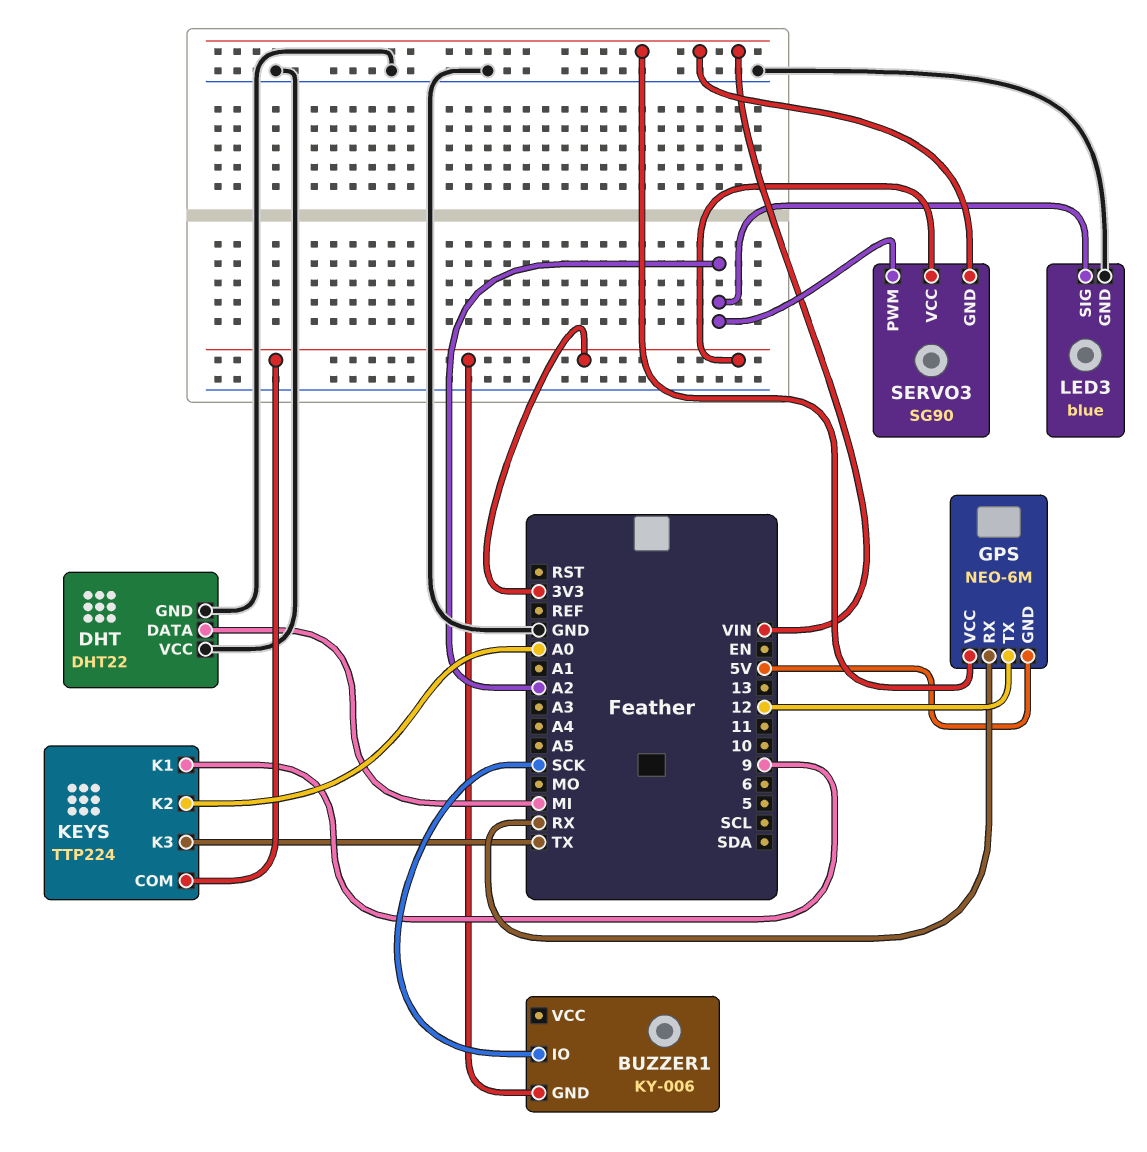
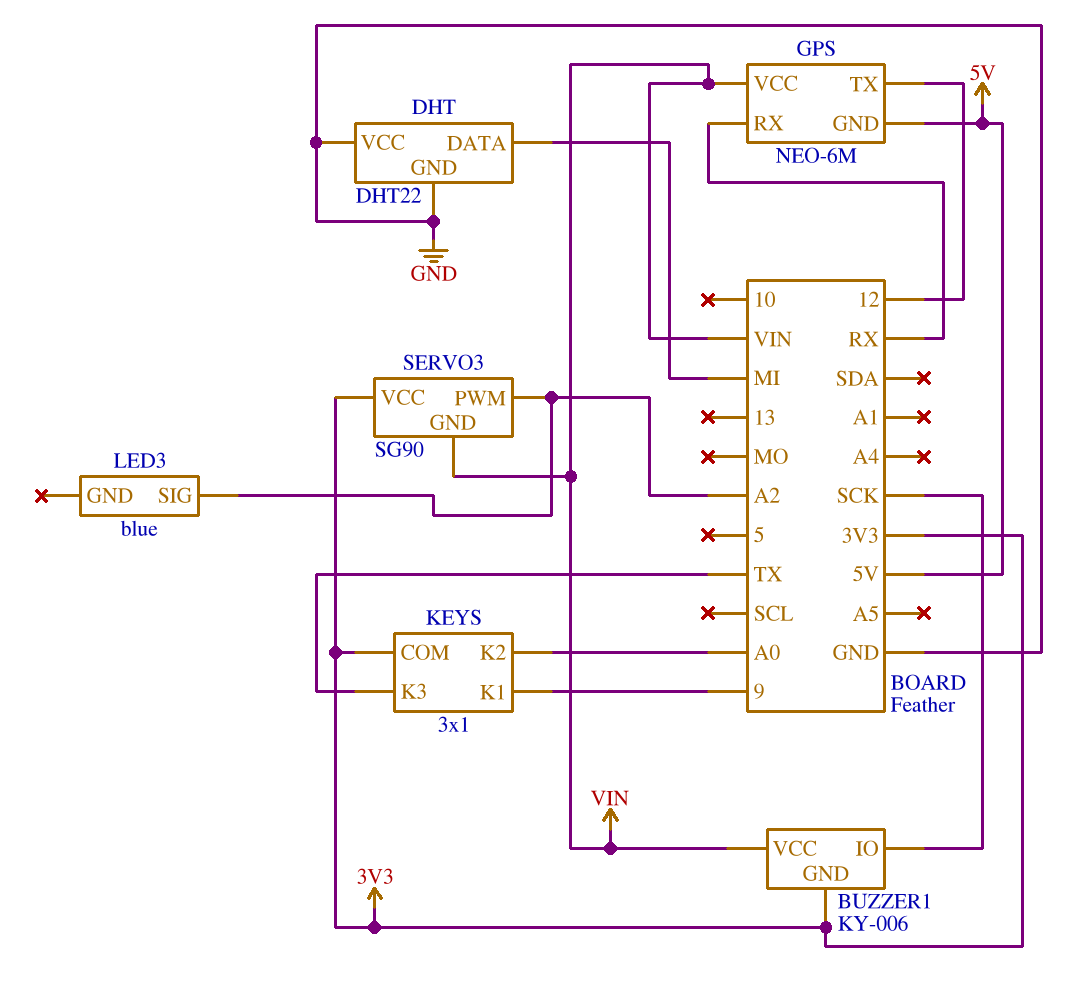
BUZZER1 pin VCC: none -> VIN
KEYS: TTP224 -> 3x1
LED3 pin GND: GND -> none

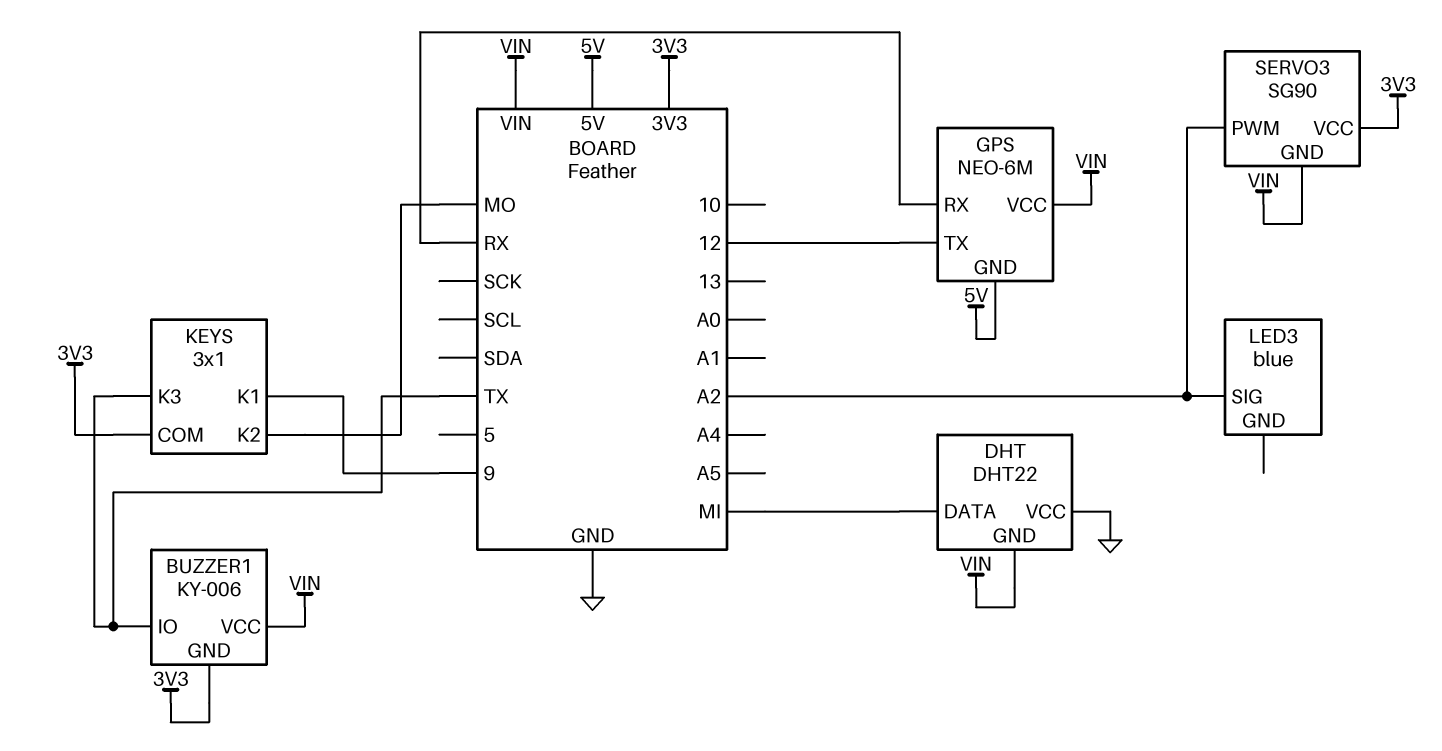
BUZZER1 pin IO: SCK -> TX
DHT pin GND: GND -> VIN
KEYS pin K2: A0 -> MO

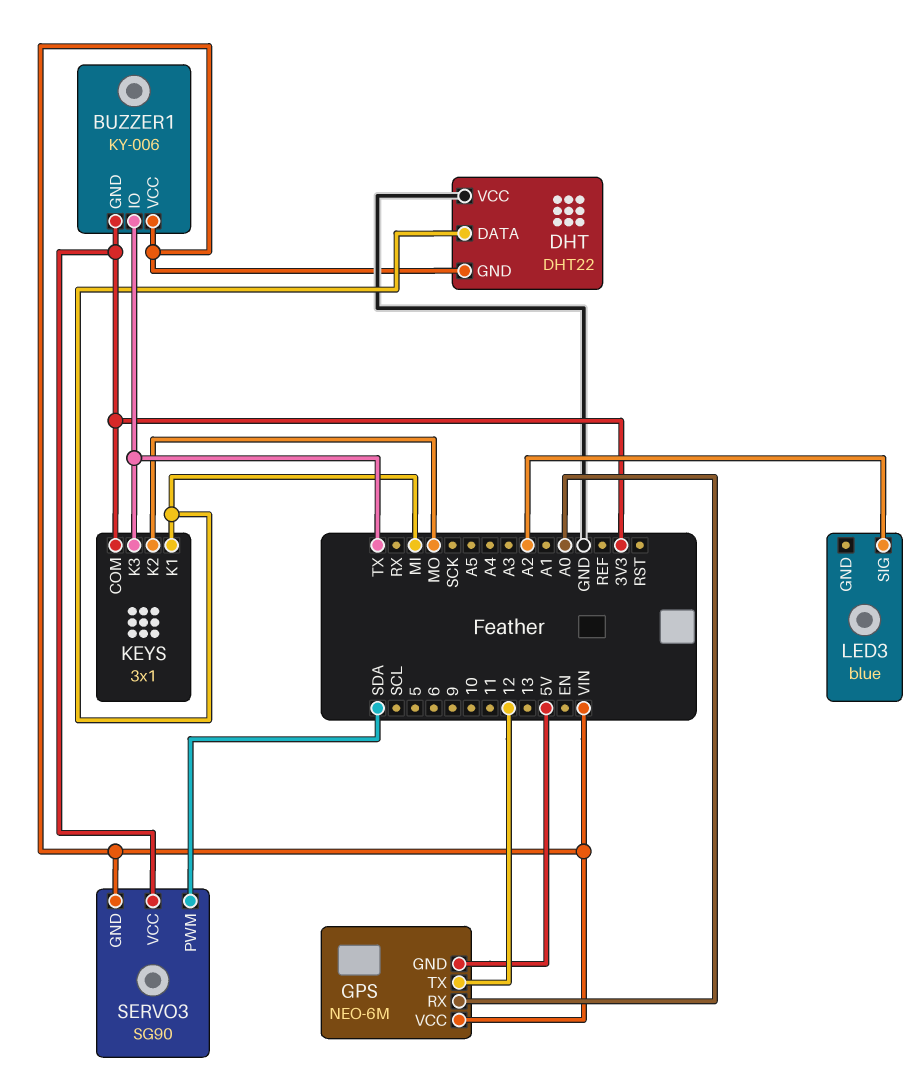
GPS pin RX: RX -> A0
KEYS pin K1: 9 -> MI
SERVO3 pin PWM: A2 -> SDA

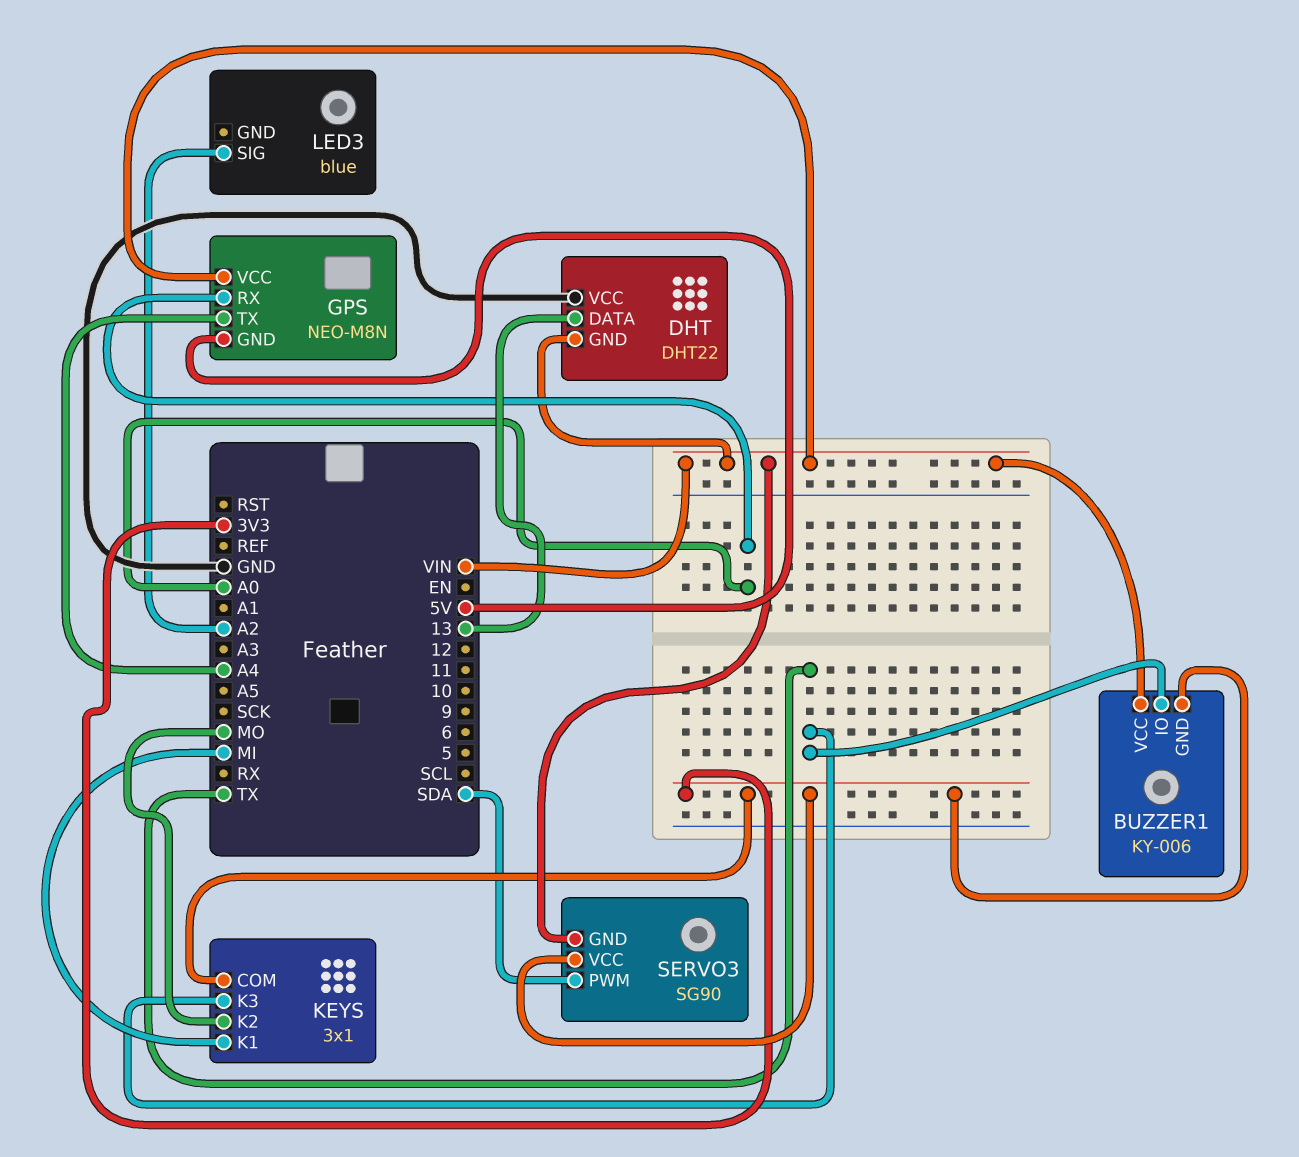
DHT pin DATA: MI -> 13
GPS: NEO-6M -> NEO-M8N
GPS pin TX: 12 -> A4

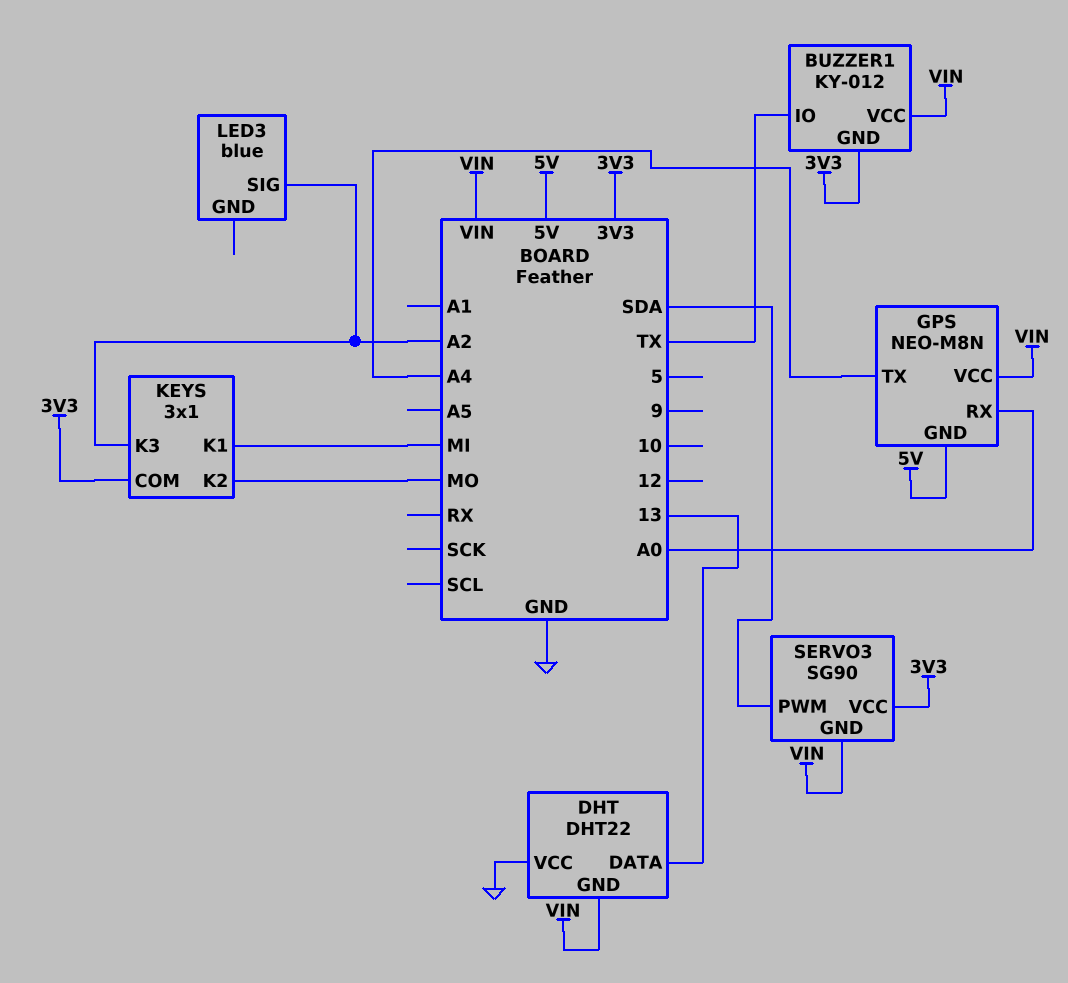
BUZZER1: KY-006 -> KY-012
KEYS pin K3: TX -> A2

